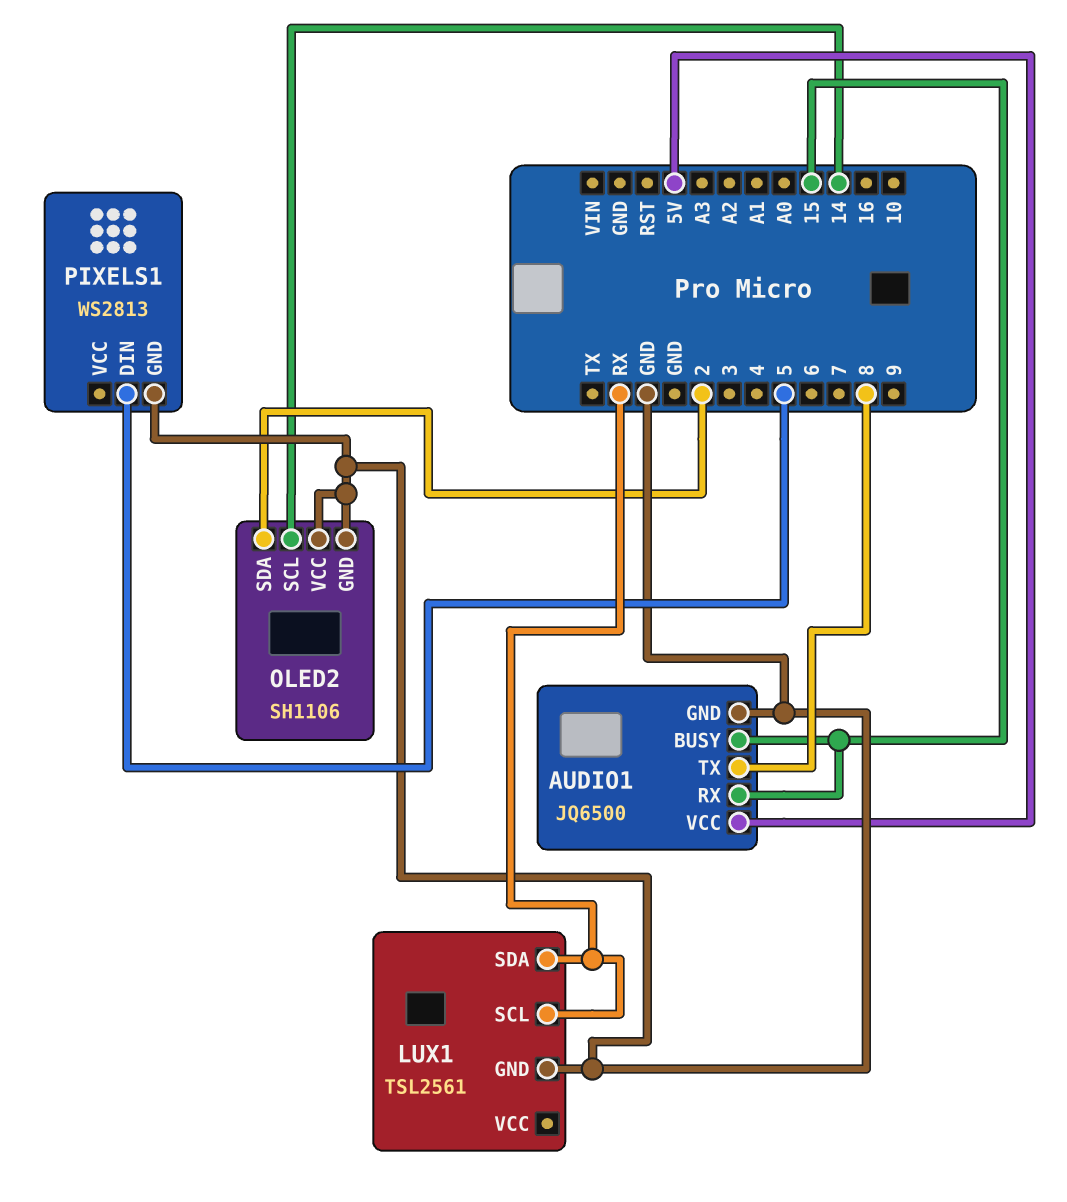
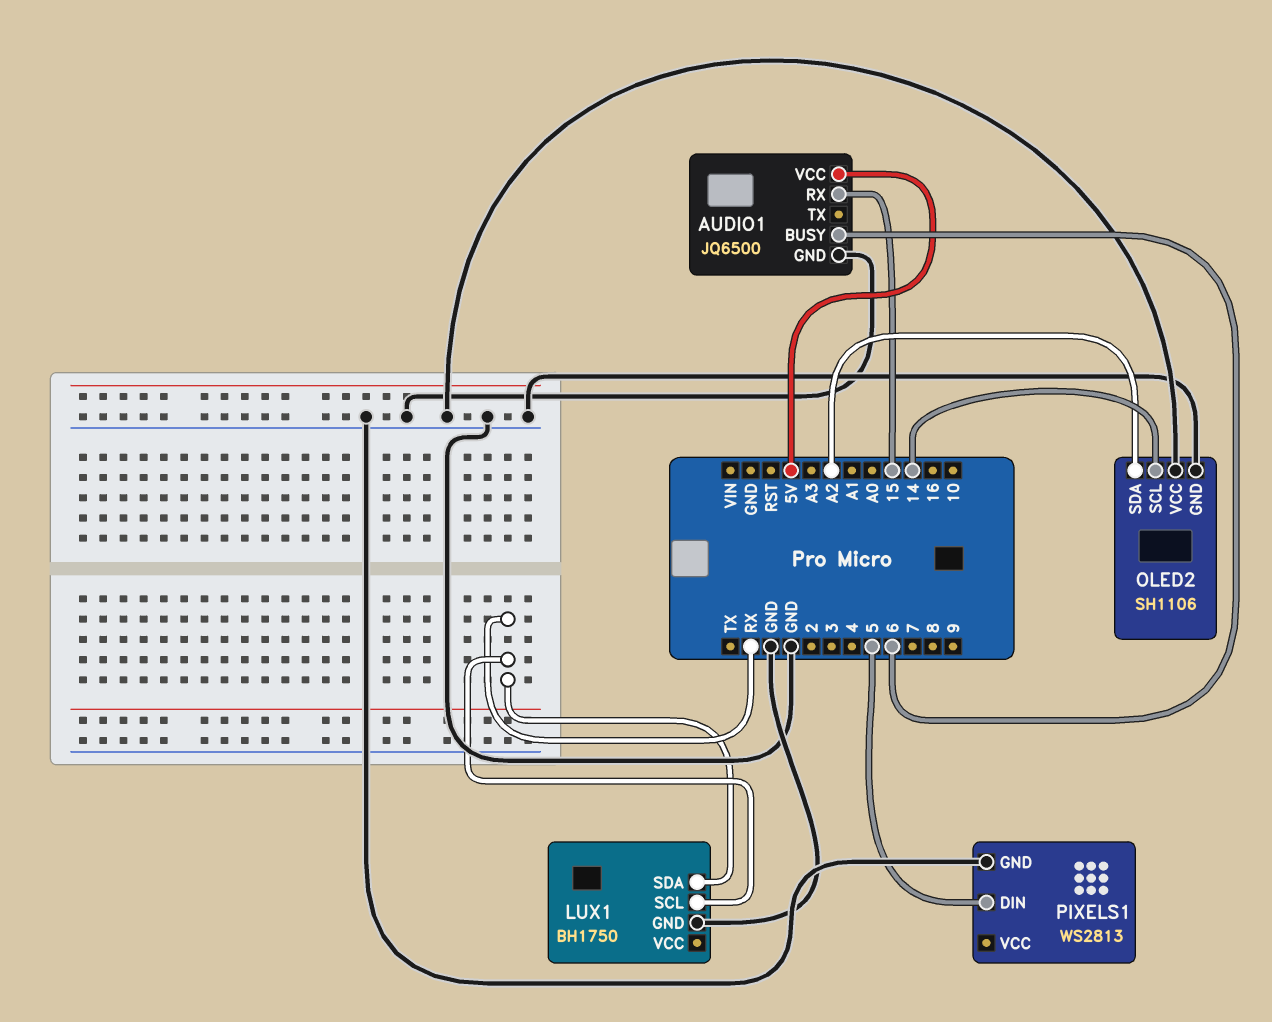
AUDIO1 pin BUSY: 15 -> 6
AUDIO1 pin TX: 8 -> none
LUX1: TSL2561 -> BH1750
OLED2 pin SDA: 2 -> A2

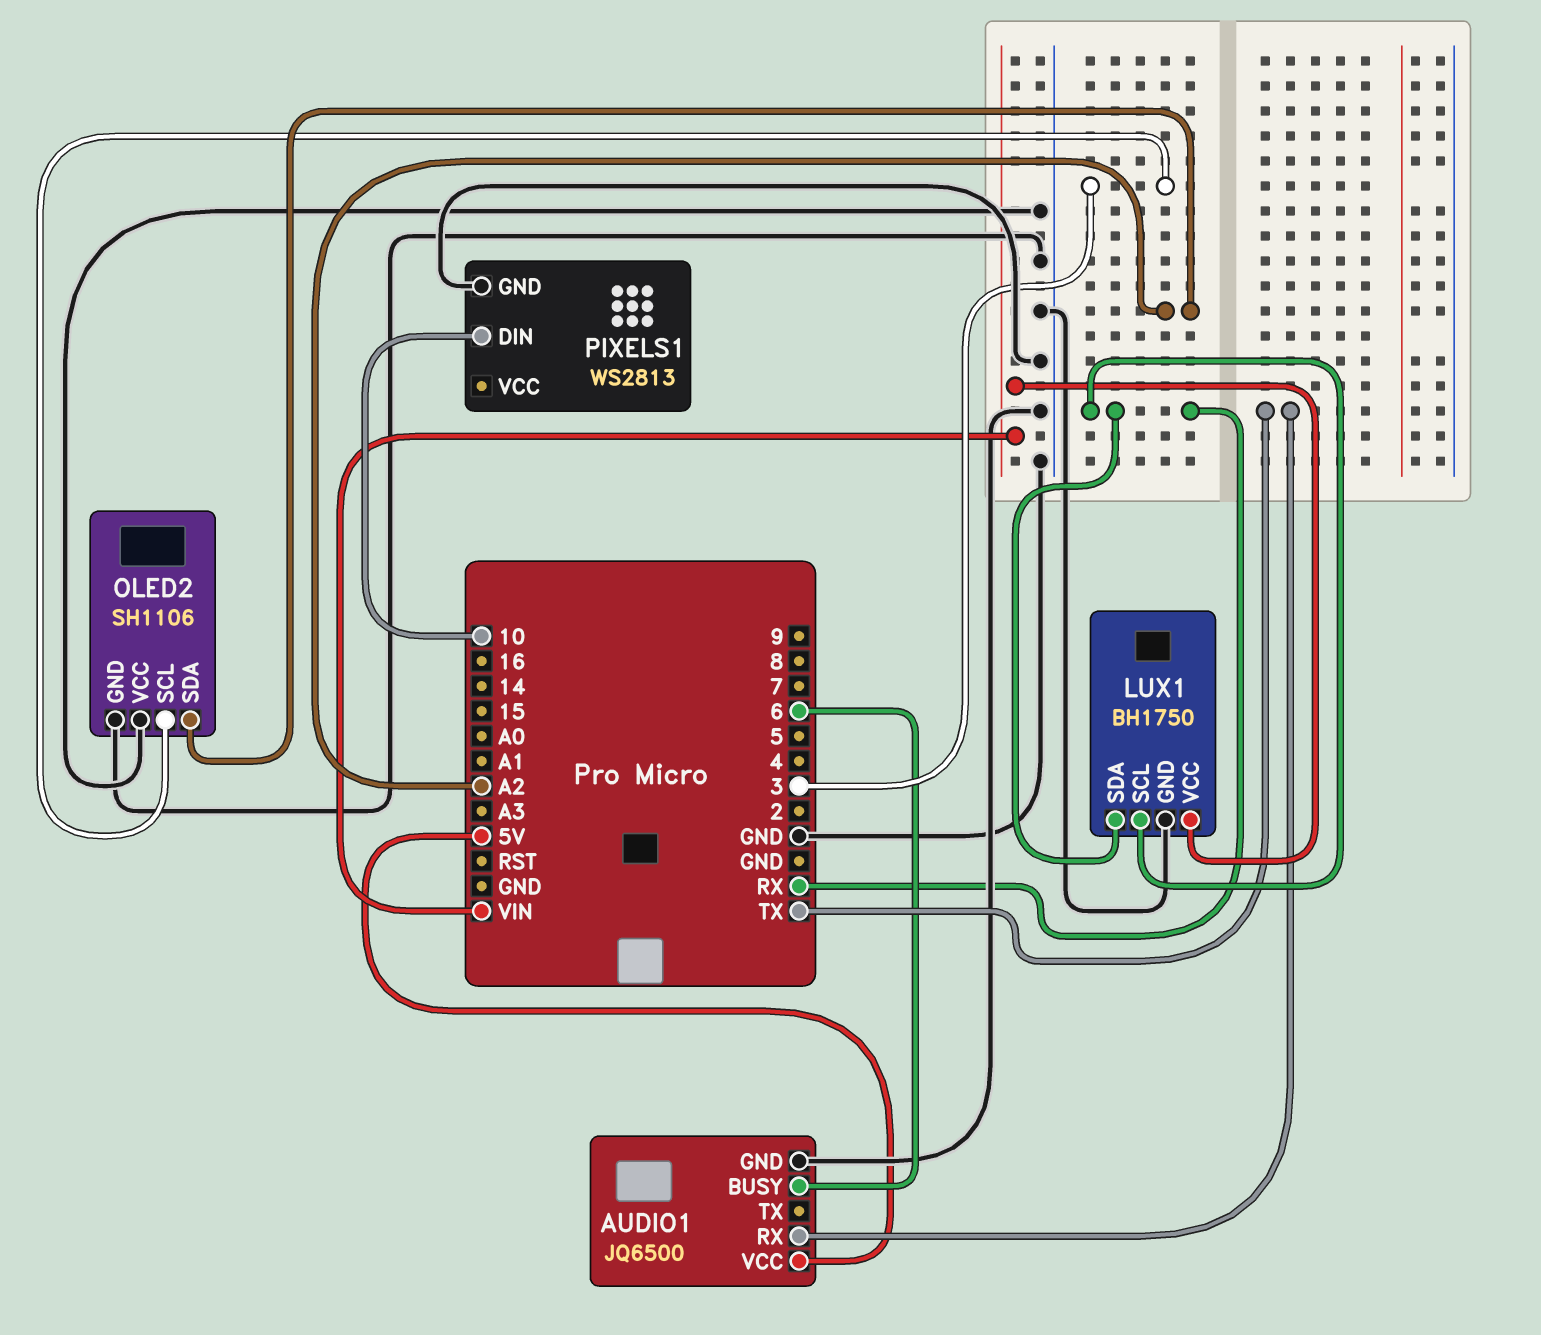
AUDIO1 pin RX: 15 -> TX
LUX1 pin VCC: none -> VIN
OLED2 pin SCL: 14 -> 3
PIXELS1 pin DIN: 5 -> 10

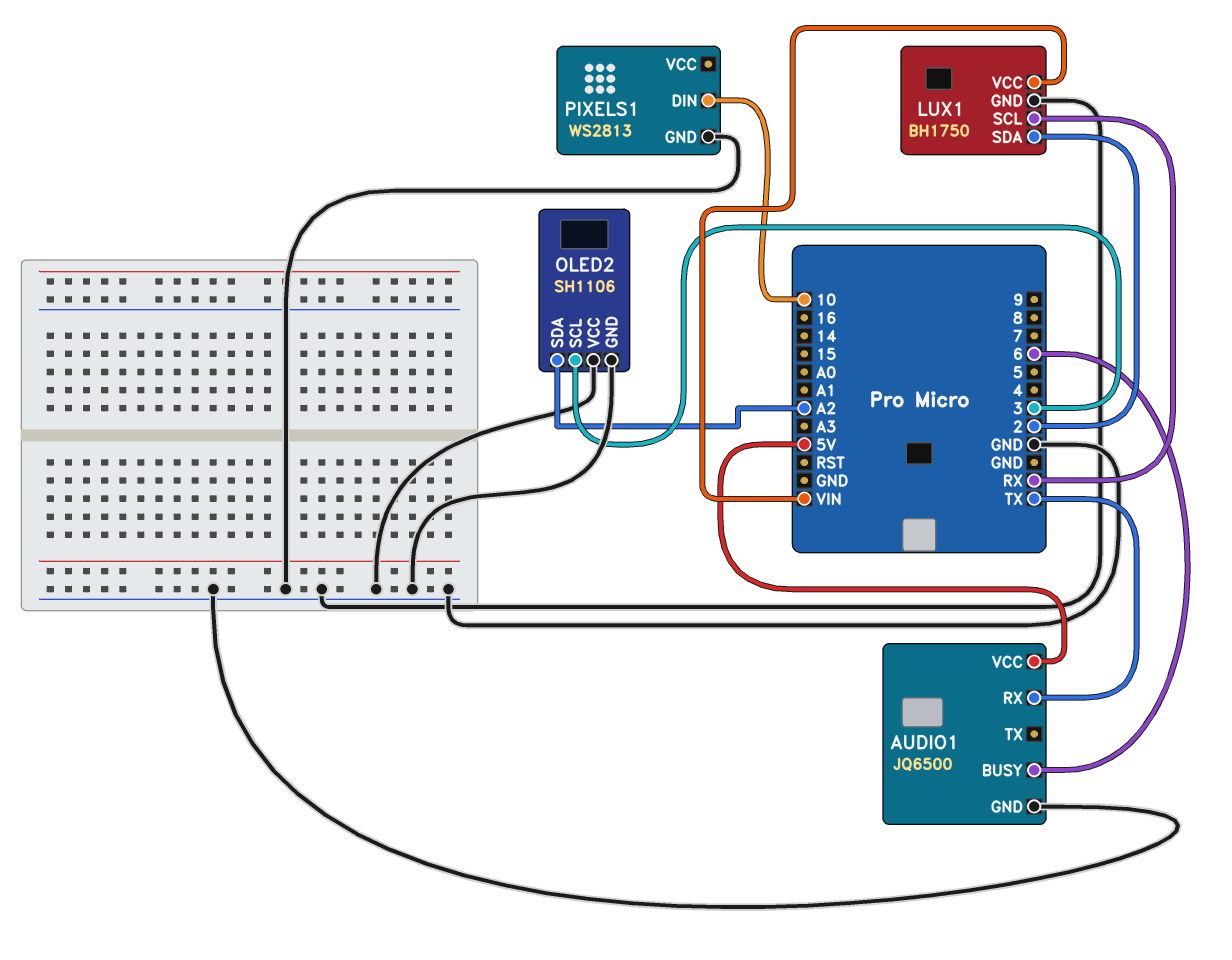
LUX1 pin SDA: RX -> 2

